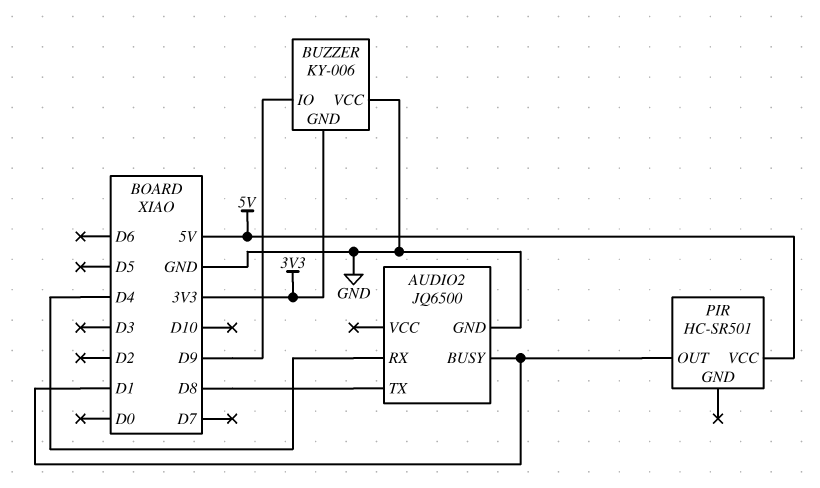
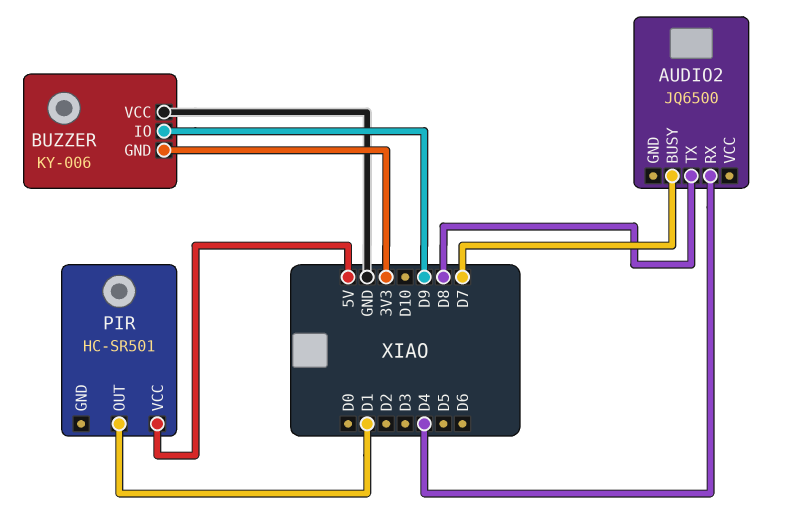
AUDIO2 pin BUSY: D1 -> D7
AUDIO2 pin GND: GND -> none

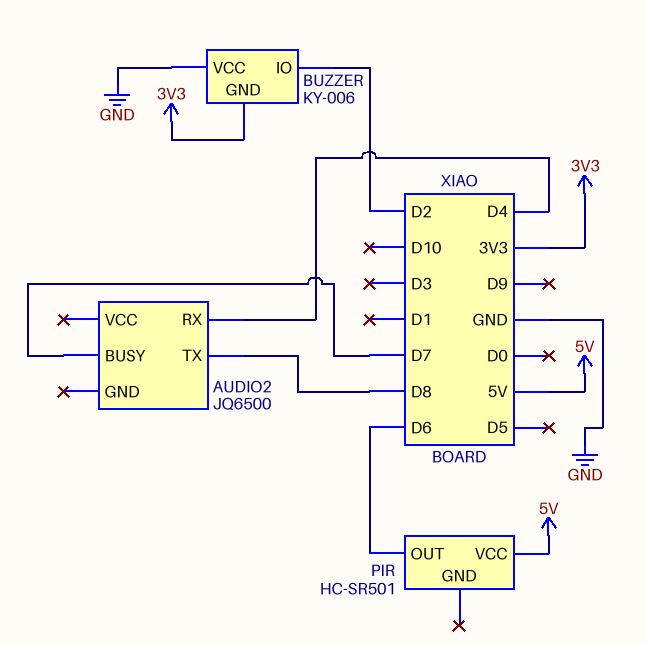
BUZZER pin IO: D9 -> D2
PIR pin OUT: D1 -> D6

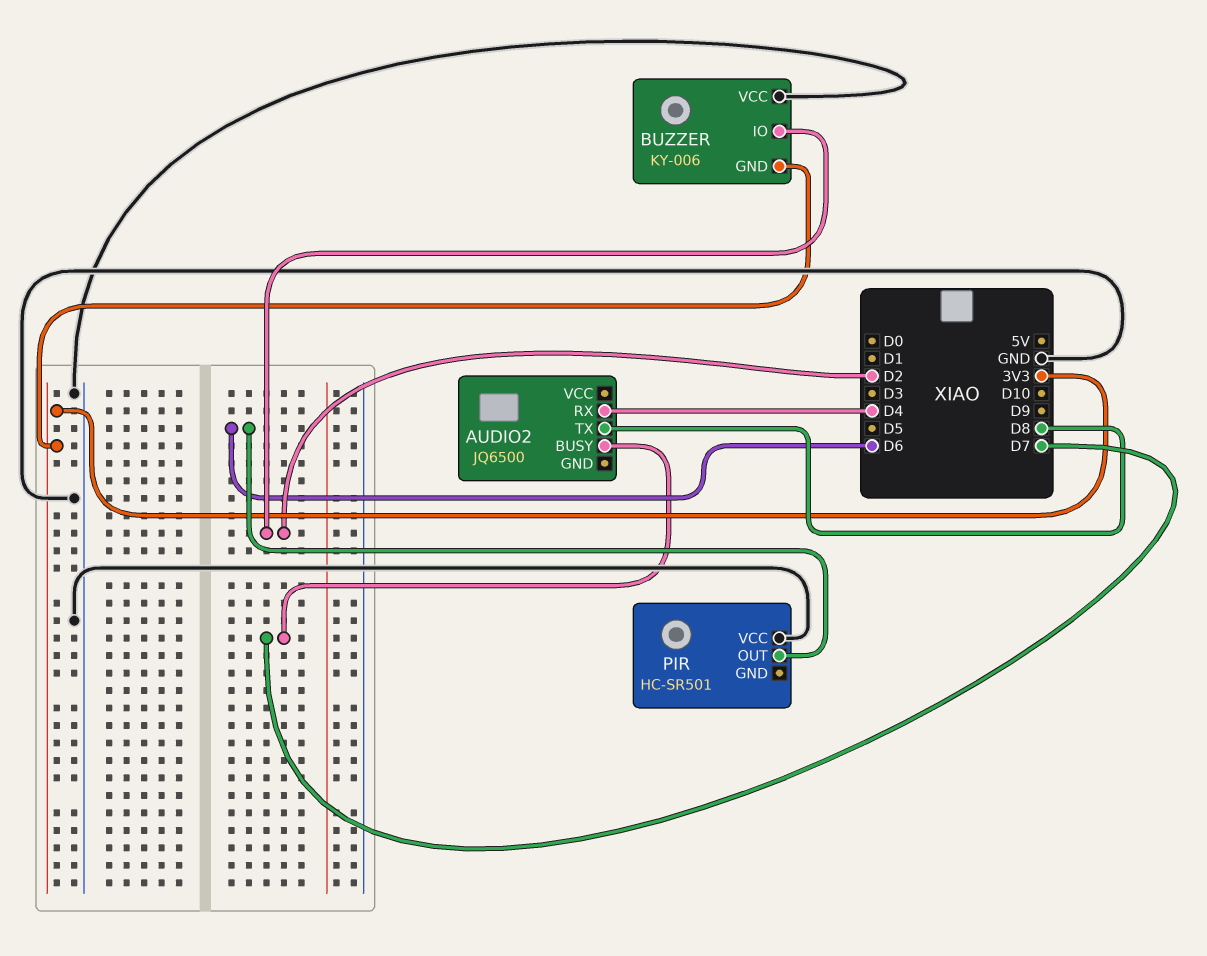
PIR pin VCC: 5V -> GND

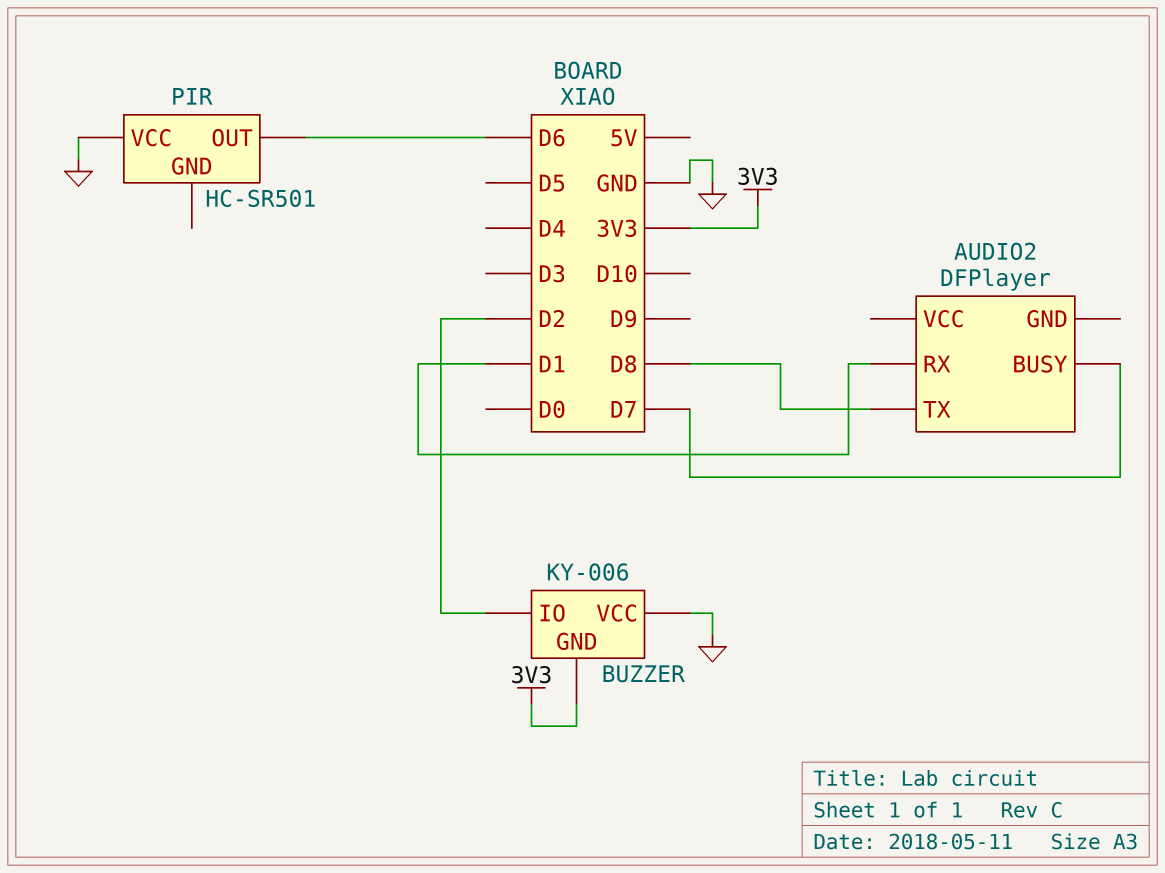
AUDIO2: JQ6500 -> DFPlayer
AUDIO2 pin RX: D4 -> D1

